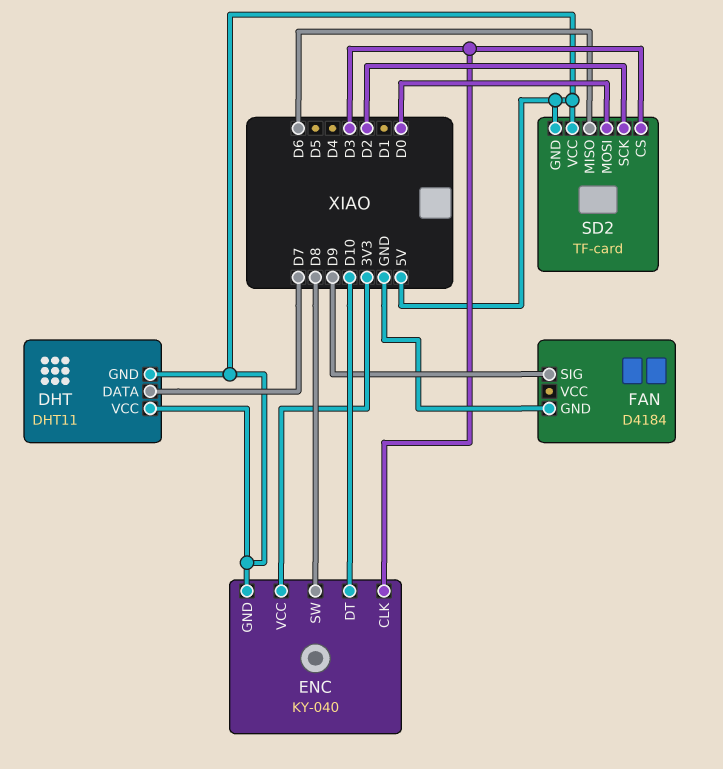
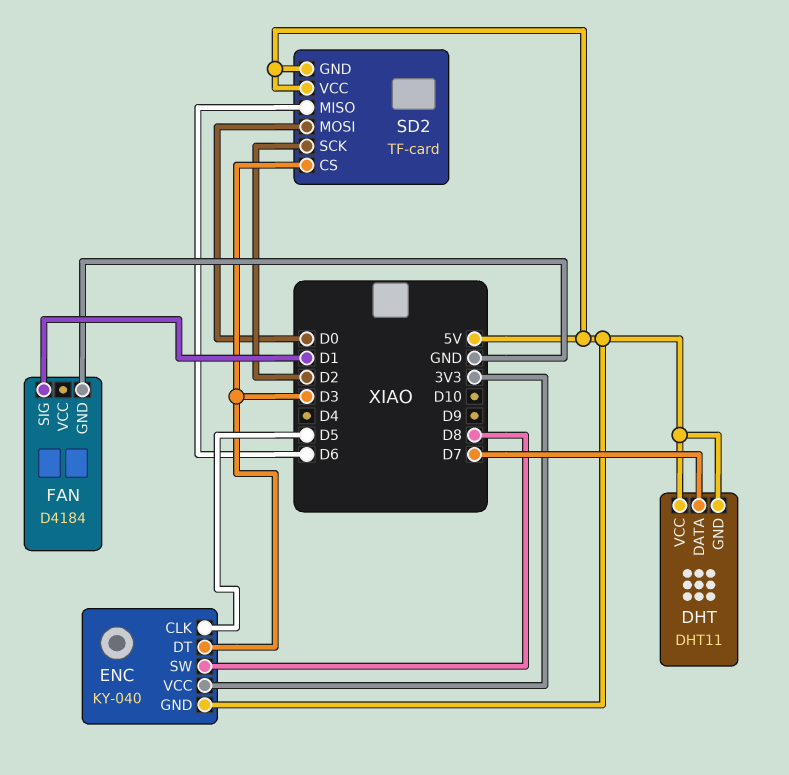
ENC pin CLK: D3 -> D5
ENC pin DT: D10 -> D3
FAN pin SIG: D9 -> D1

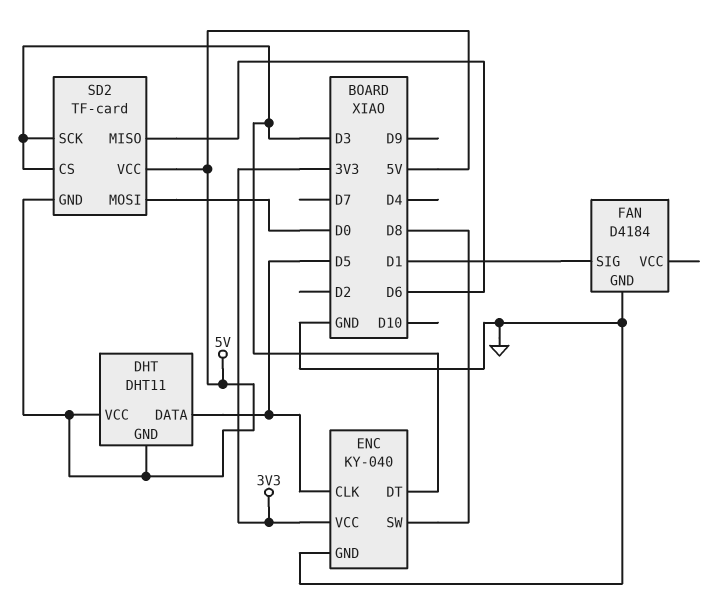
DHT pin DATA: D7 -> D5
ENC pin GND: 5V -> GND
SD2 pin SCK: D2 -> D3

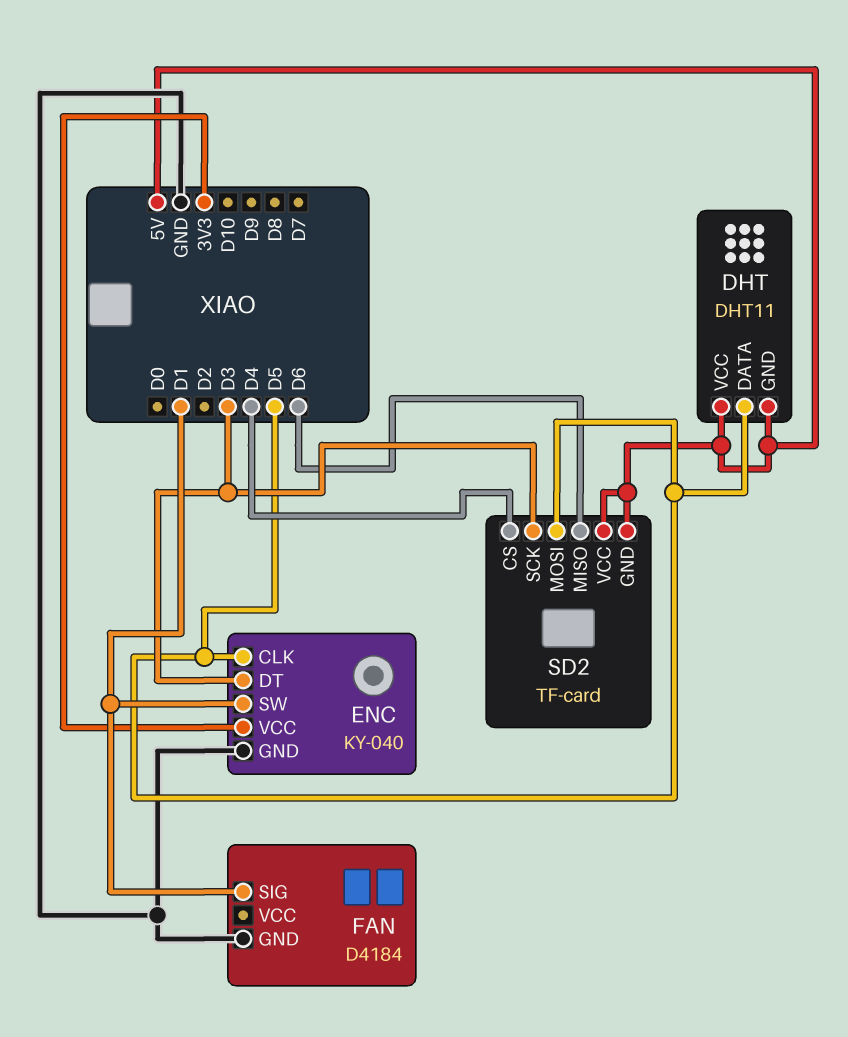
ENC pin SW: D8 -> D1
SD2 pin CS: D3 -> D4
SD2 pin MOSI: D0 -> D5

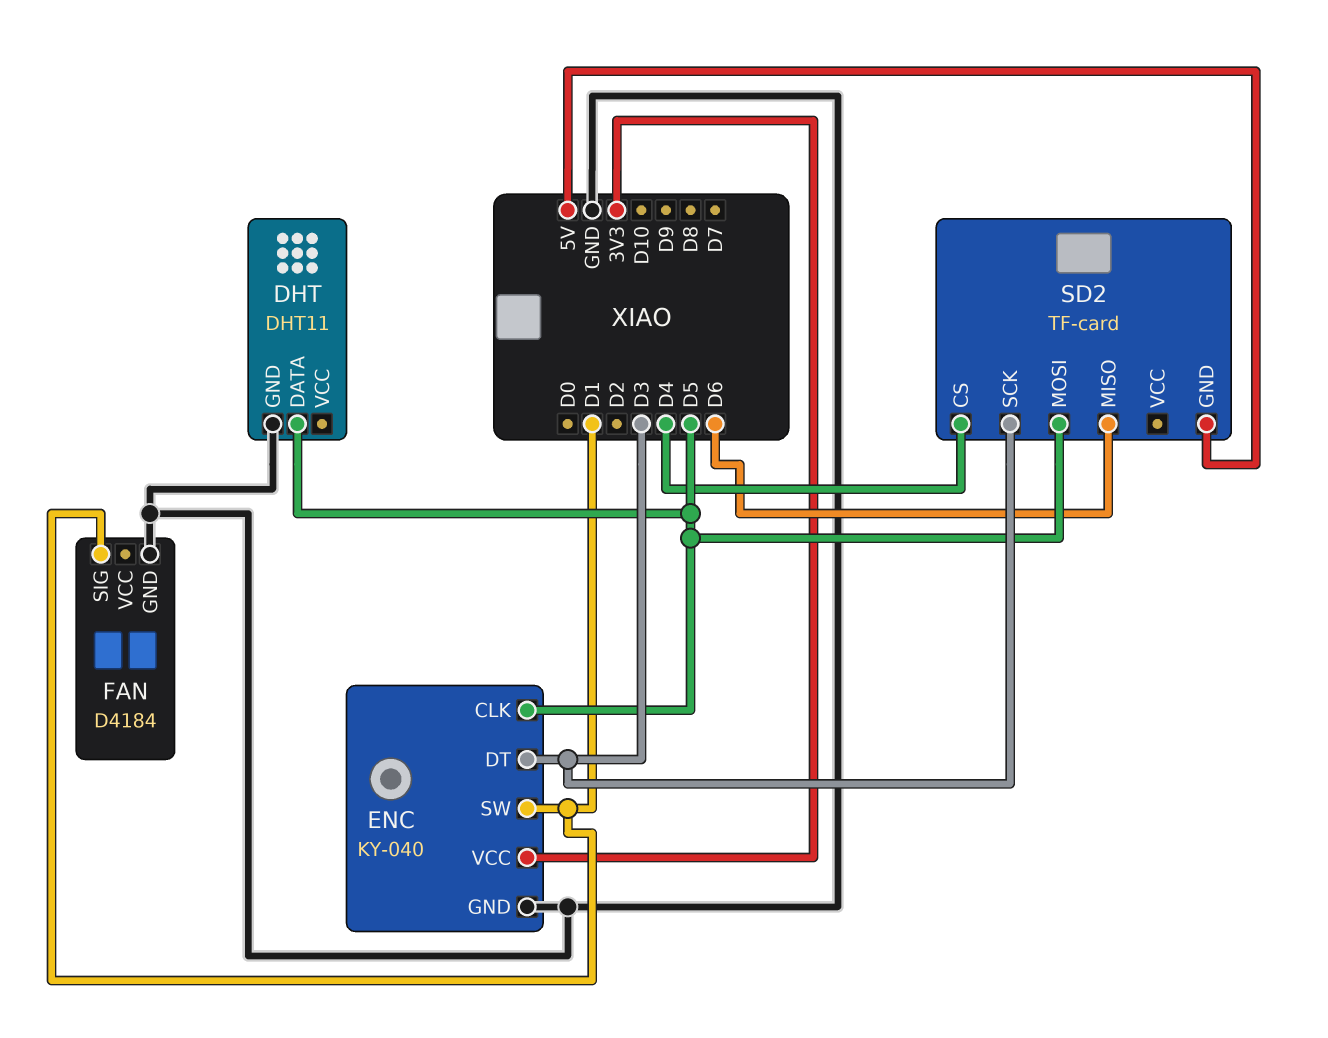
DHT pin GND: 5V -> GND
DHT pin VCC: 5V -> none
SD2 pin VCC: 5V -> none

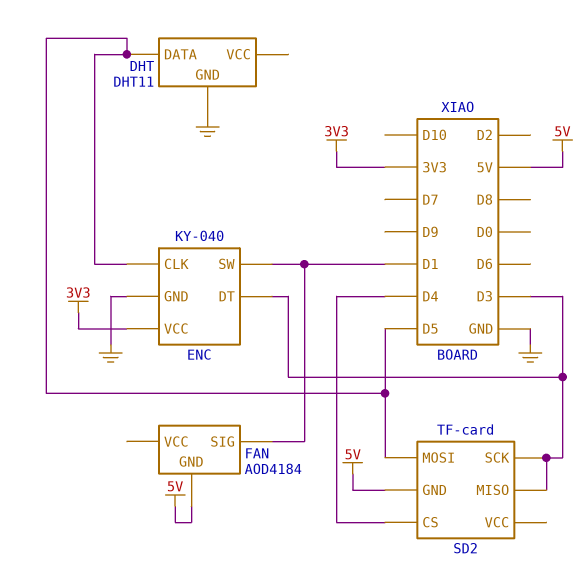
FAN: D4184 -> AOD4184
FAN pin GND: GND -> 5V
SD2 pin MISO: D6 -> D3

